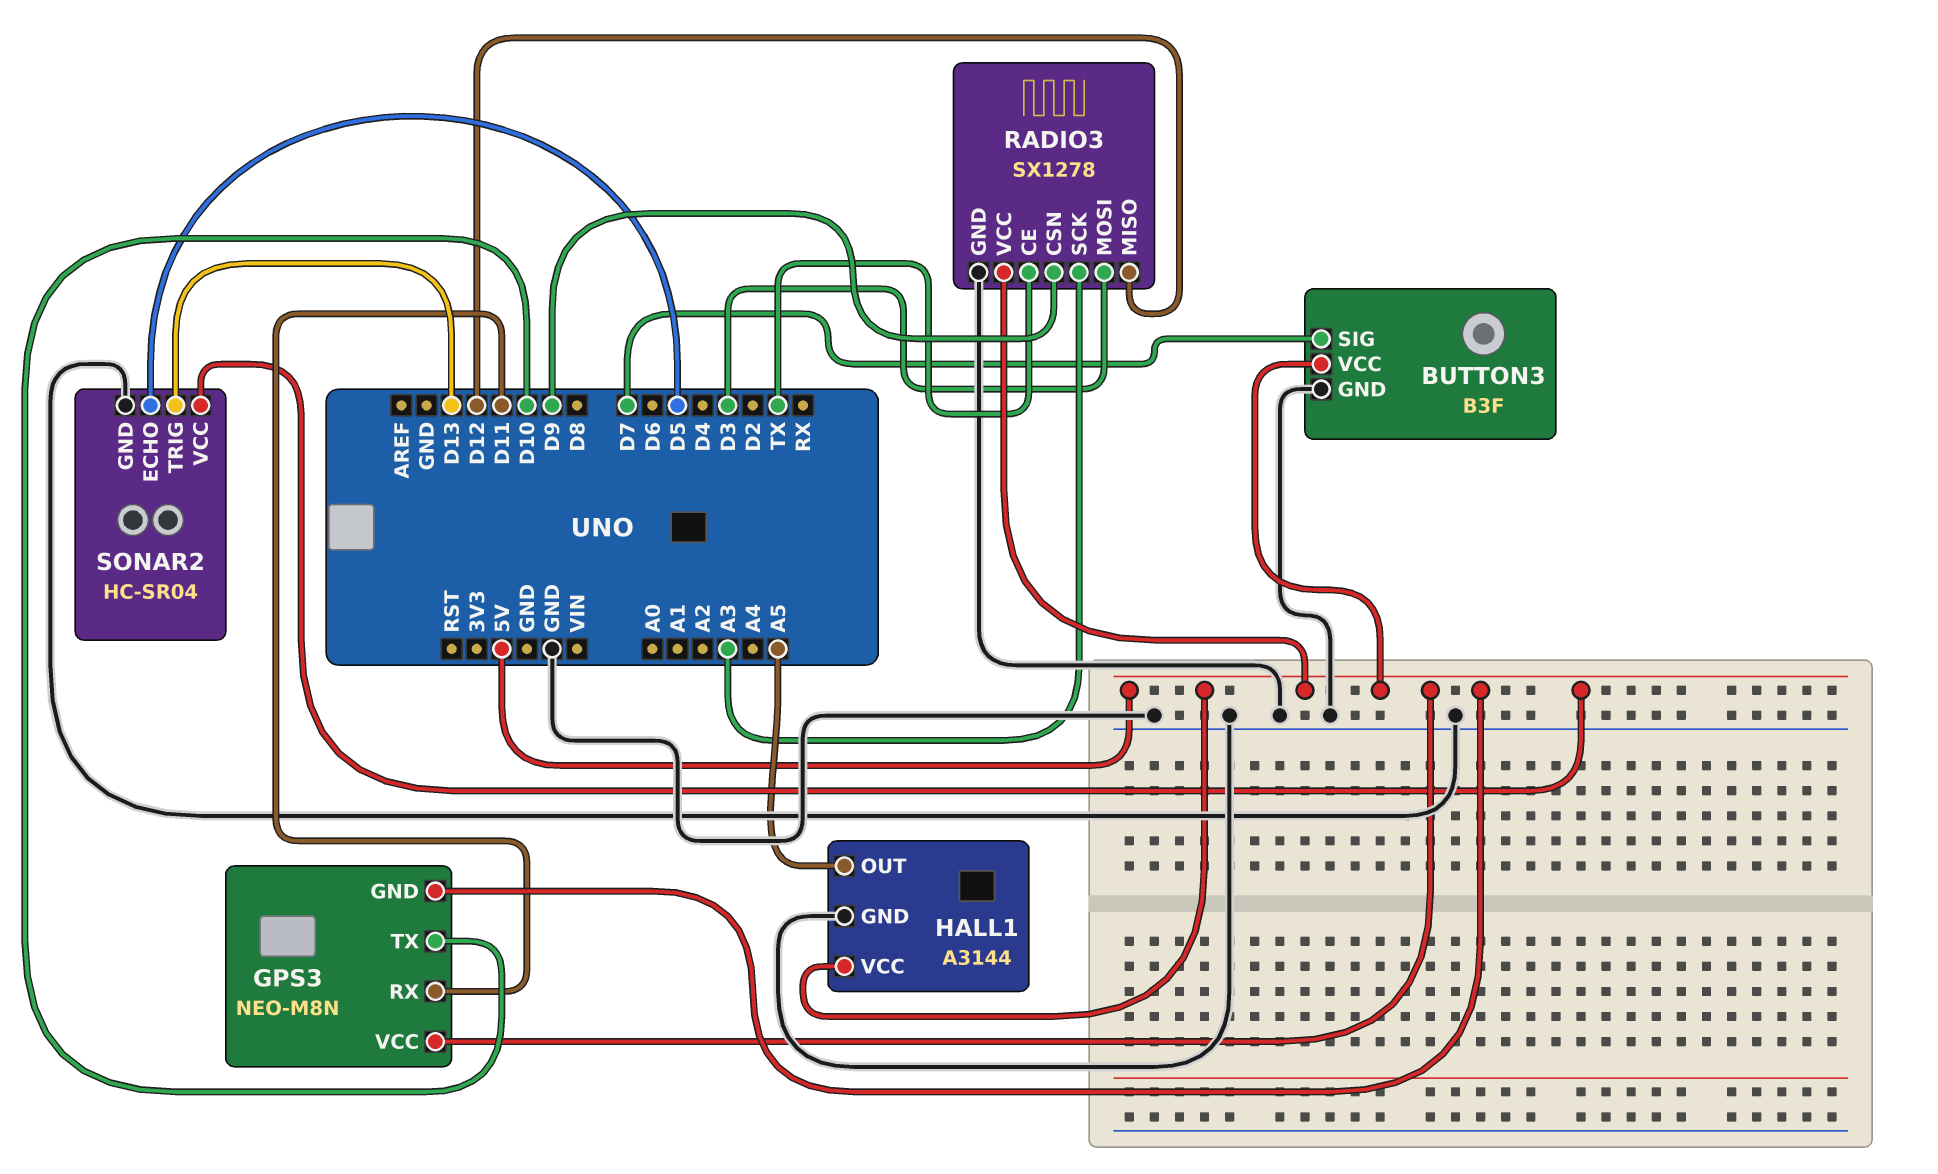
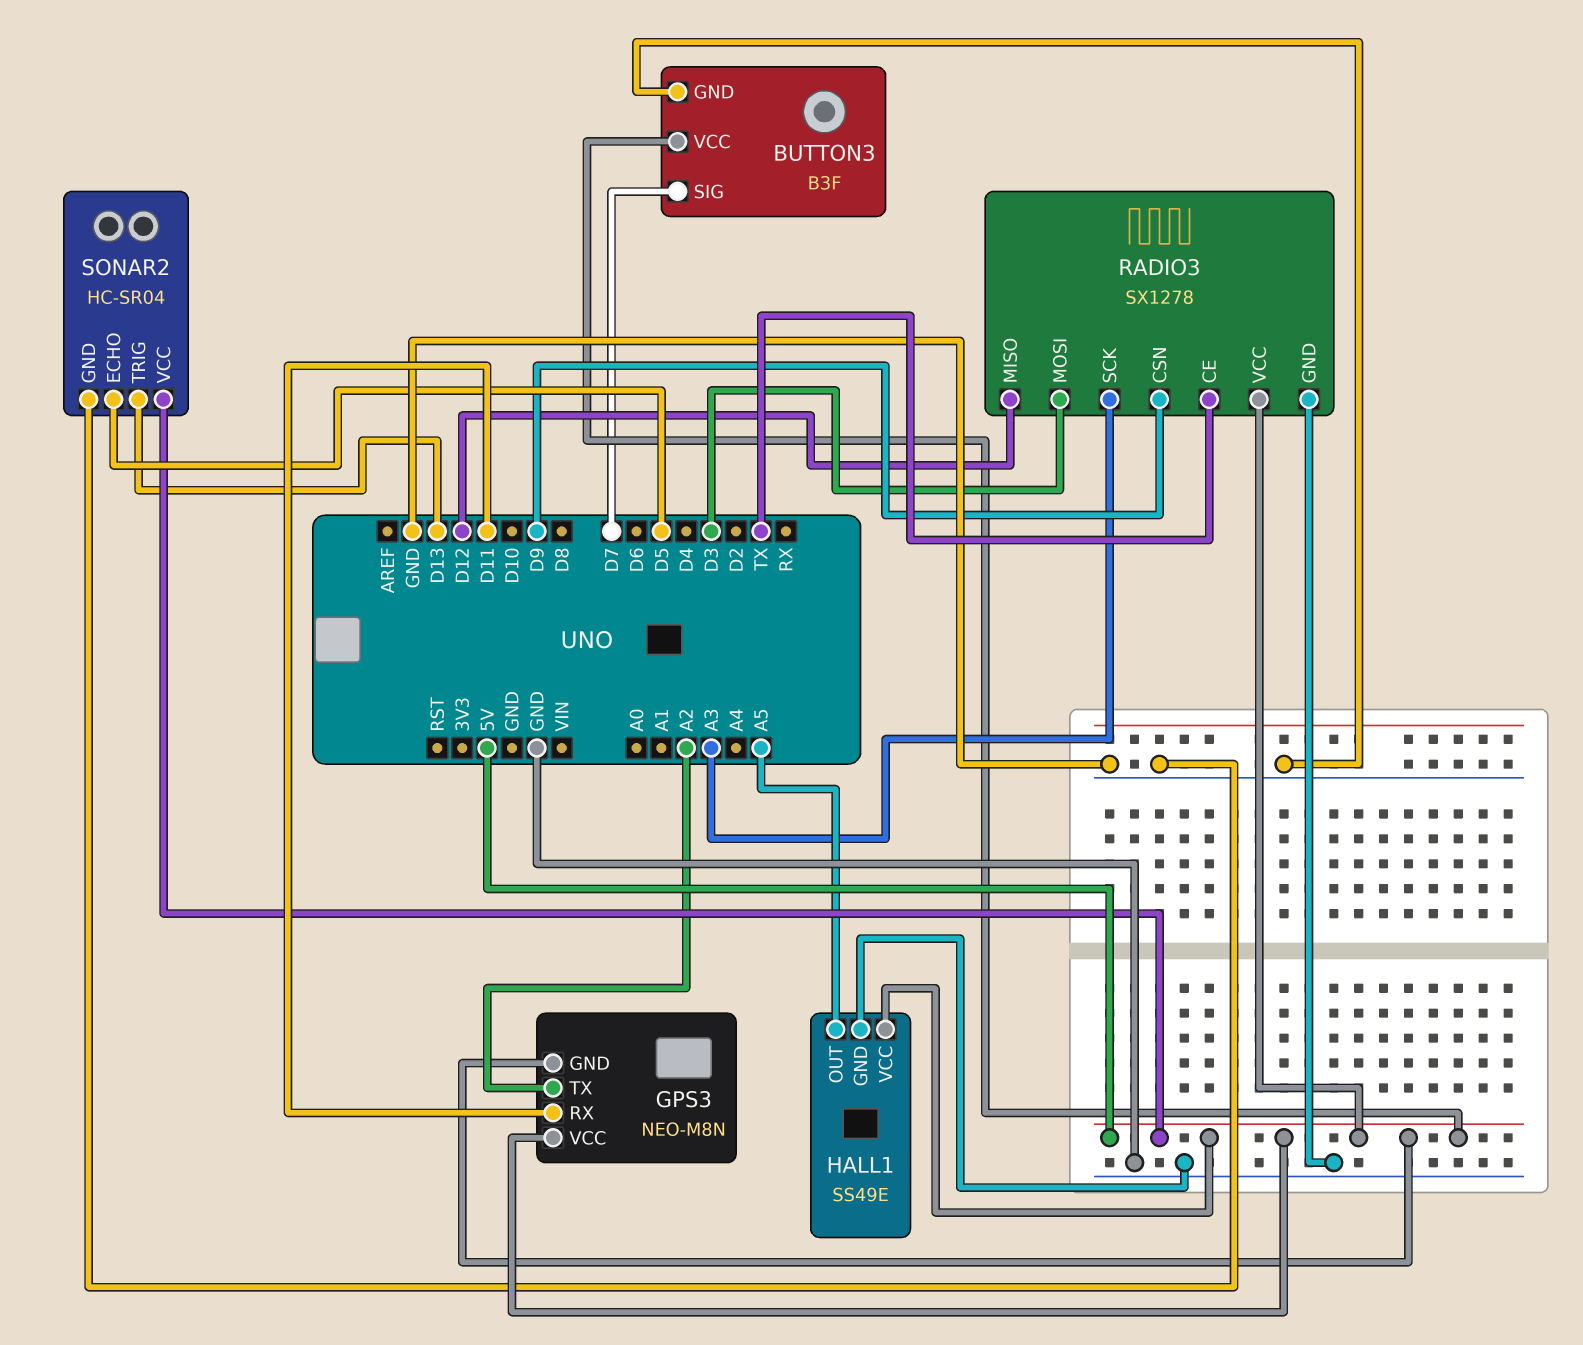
GPS3 pin TX: D10 -> A2
HALL1: A3144 -> SS49E

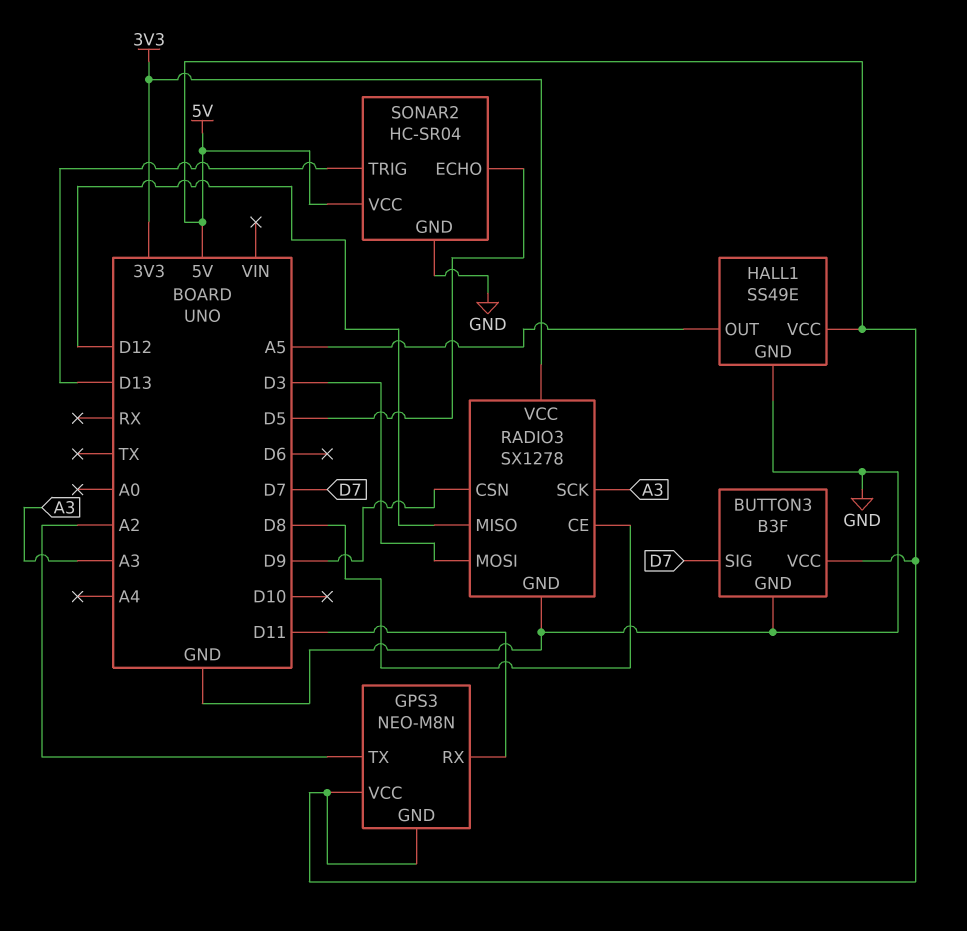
RADIO3 pin CE: TX -> D8
RADIO3 pin VCC: 5V -> 3V3

